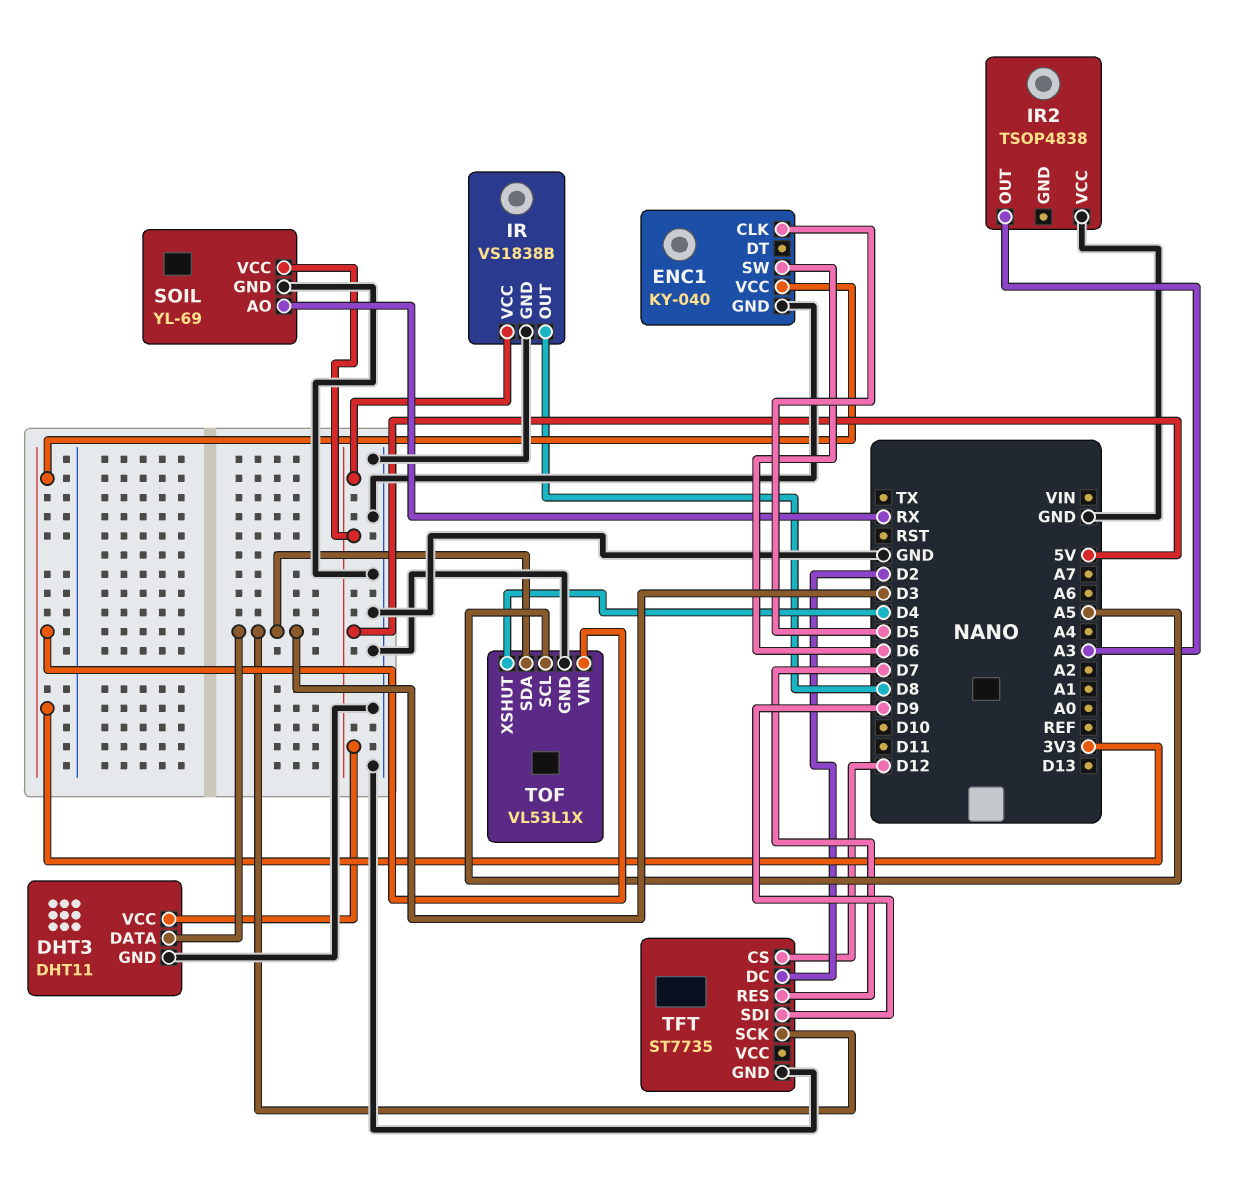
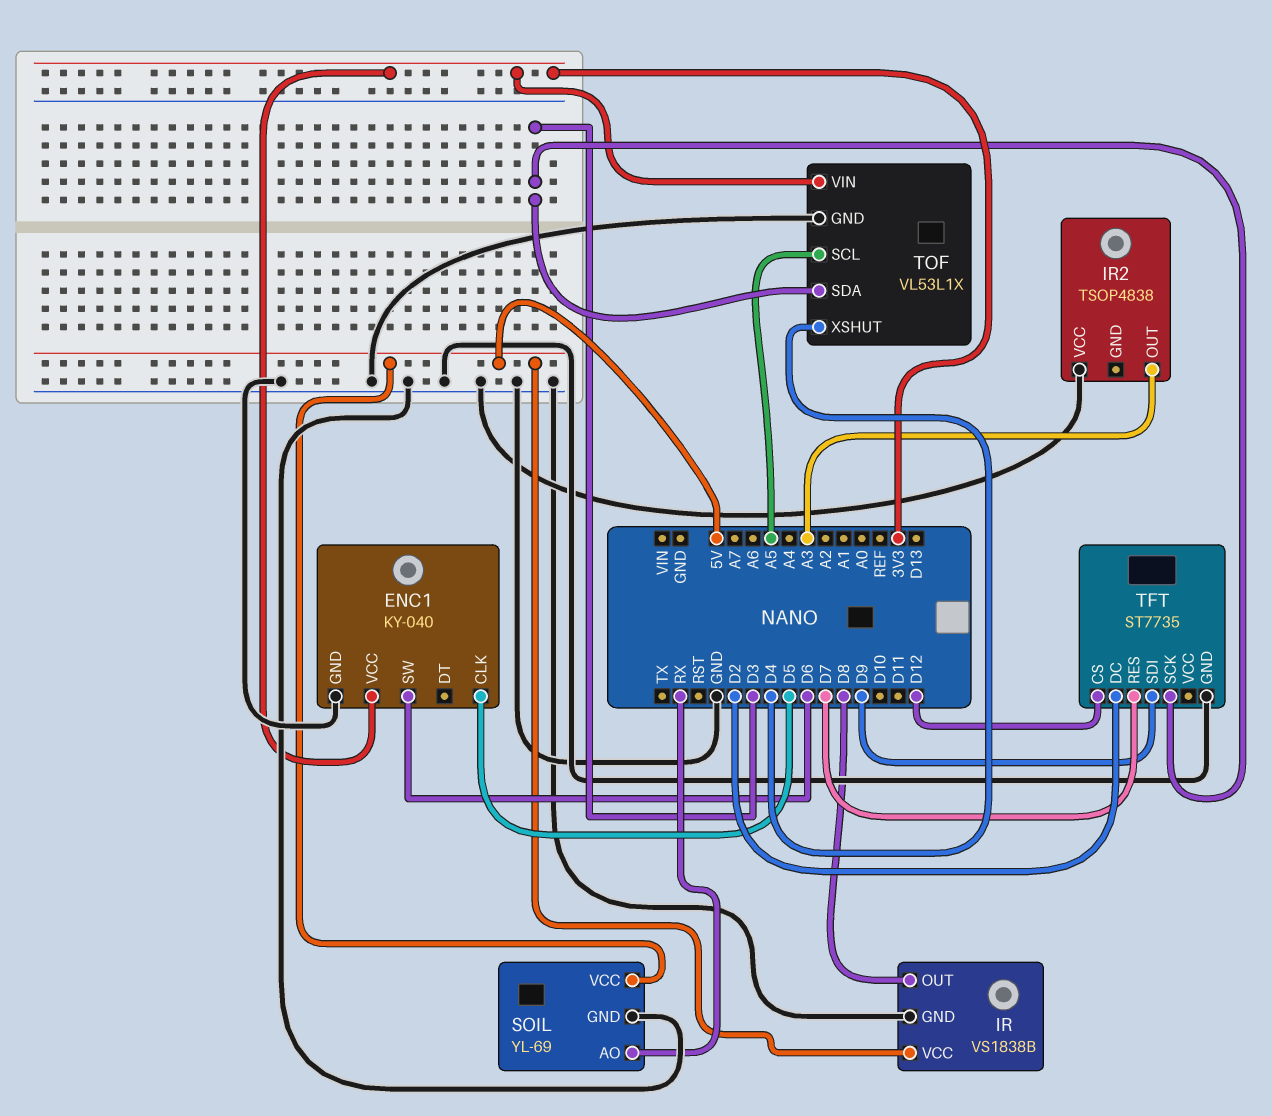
DHT3: DHT11 -> none
DHT3 pin DATA: D3 -> none
DHT3 pin GND: GND -> none
DHT3 pin VCC: 5V -> none

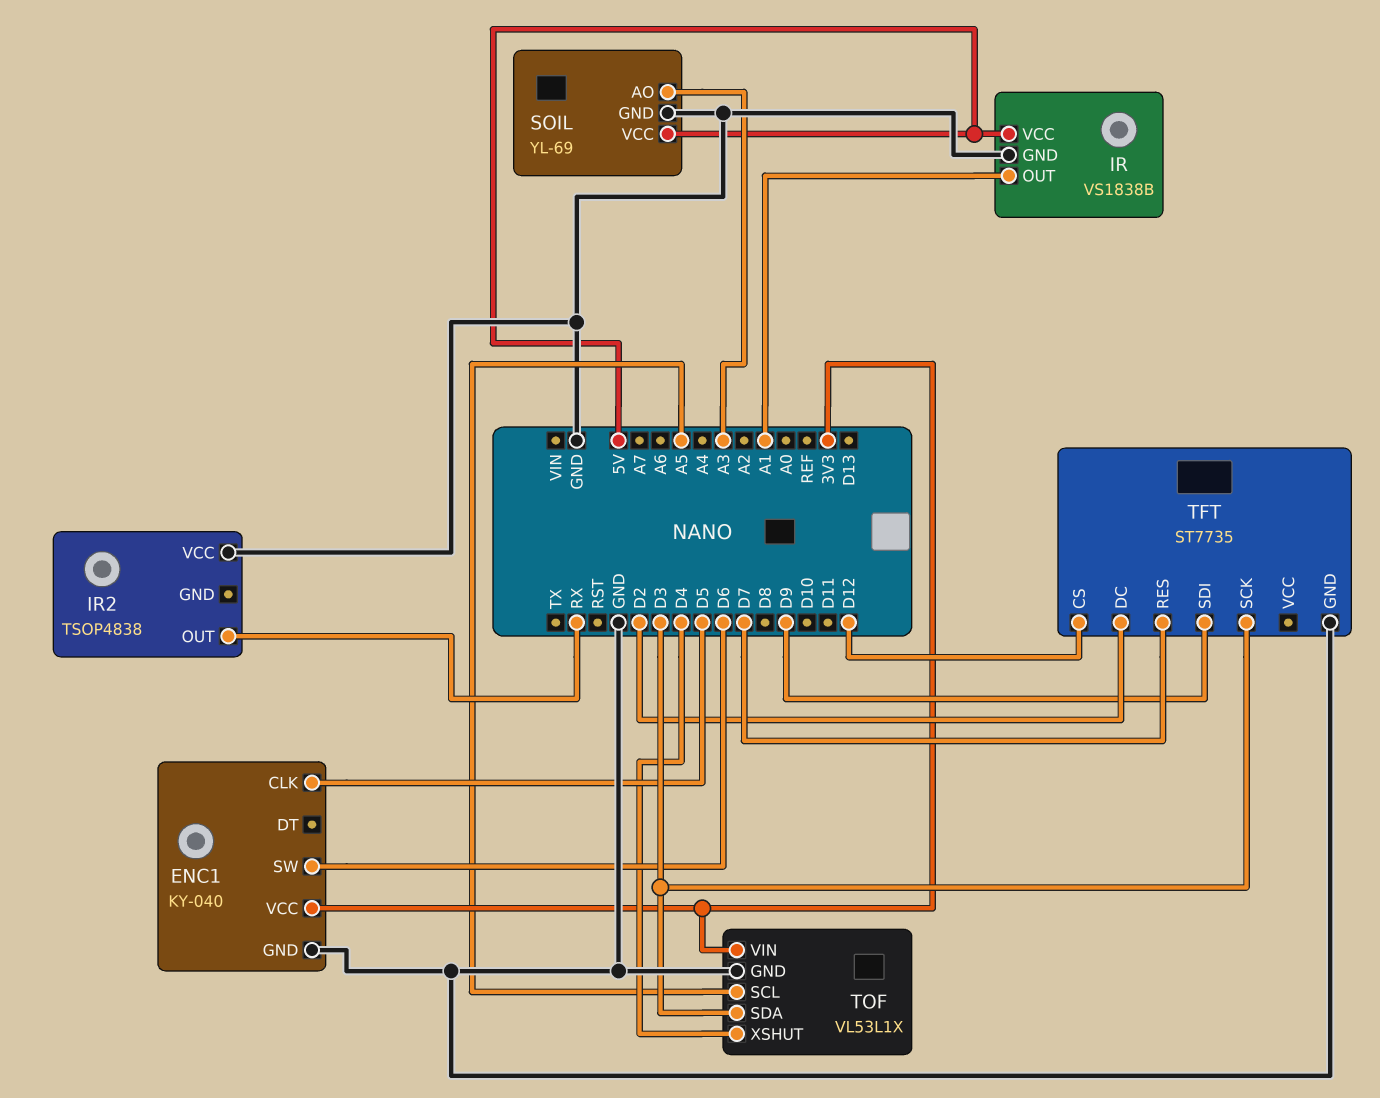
IR pin OUT: D8 -> A1
IR2 pin OUT: A3 -> RX
SOIL pin AO: RX -> A3

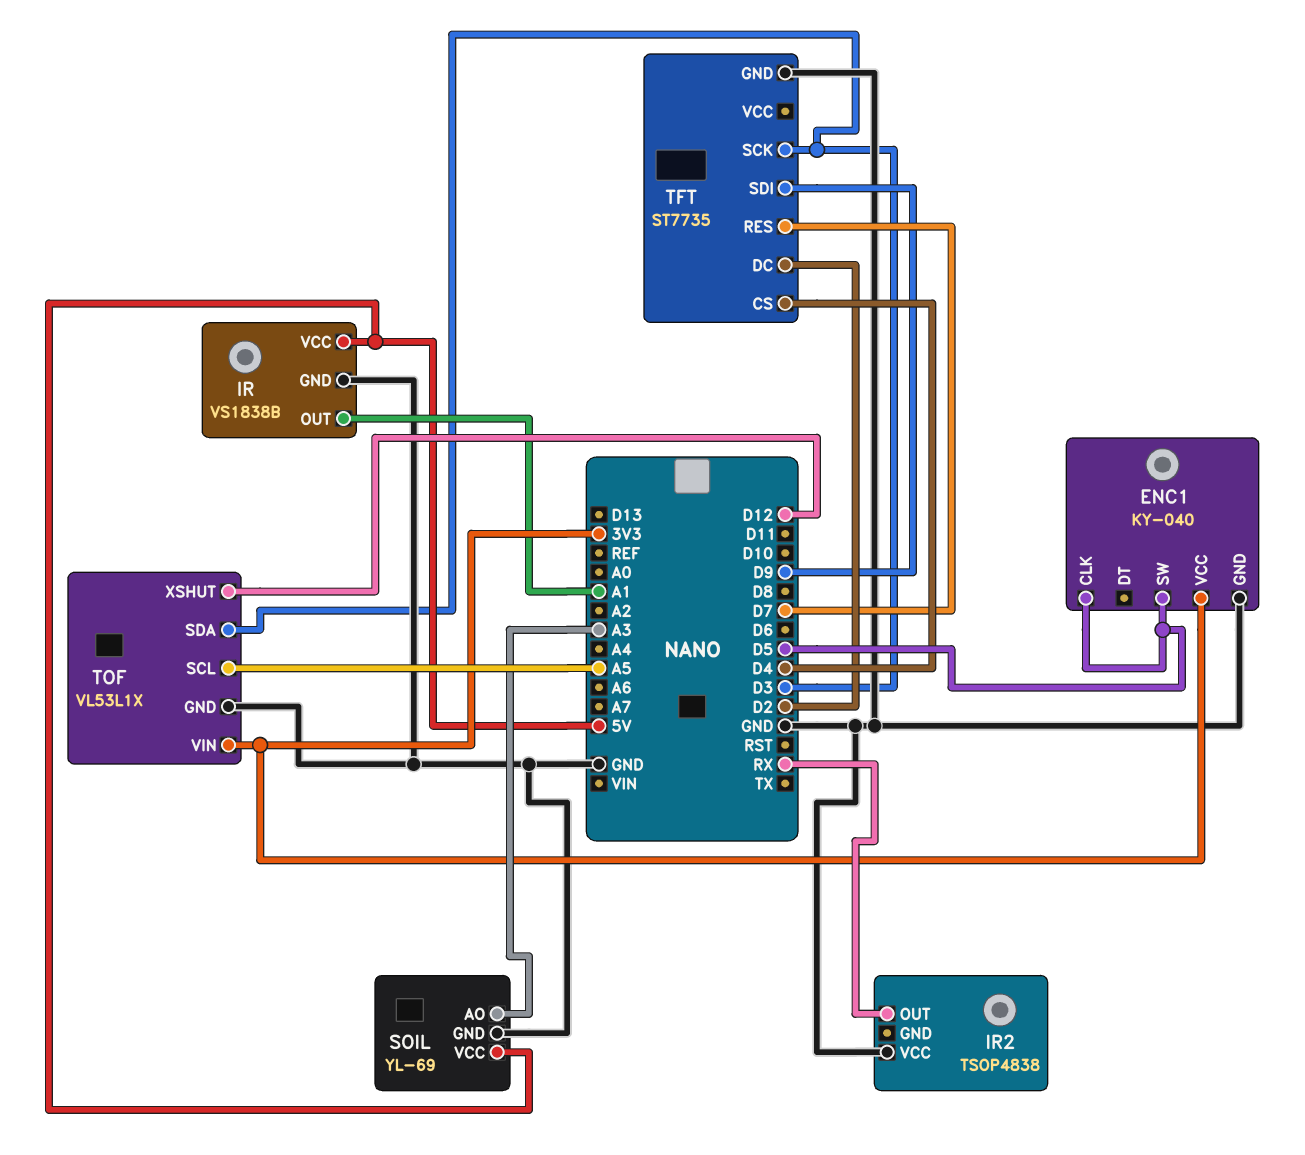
ENC1 pin SW: D6 -> D5
TFT pin CS: D12 -> D4
TOF pin XSHUT: D4 -> D12

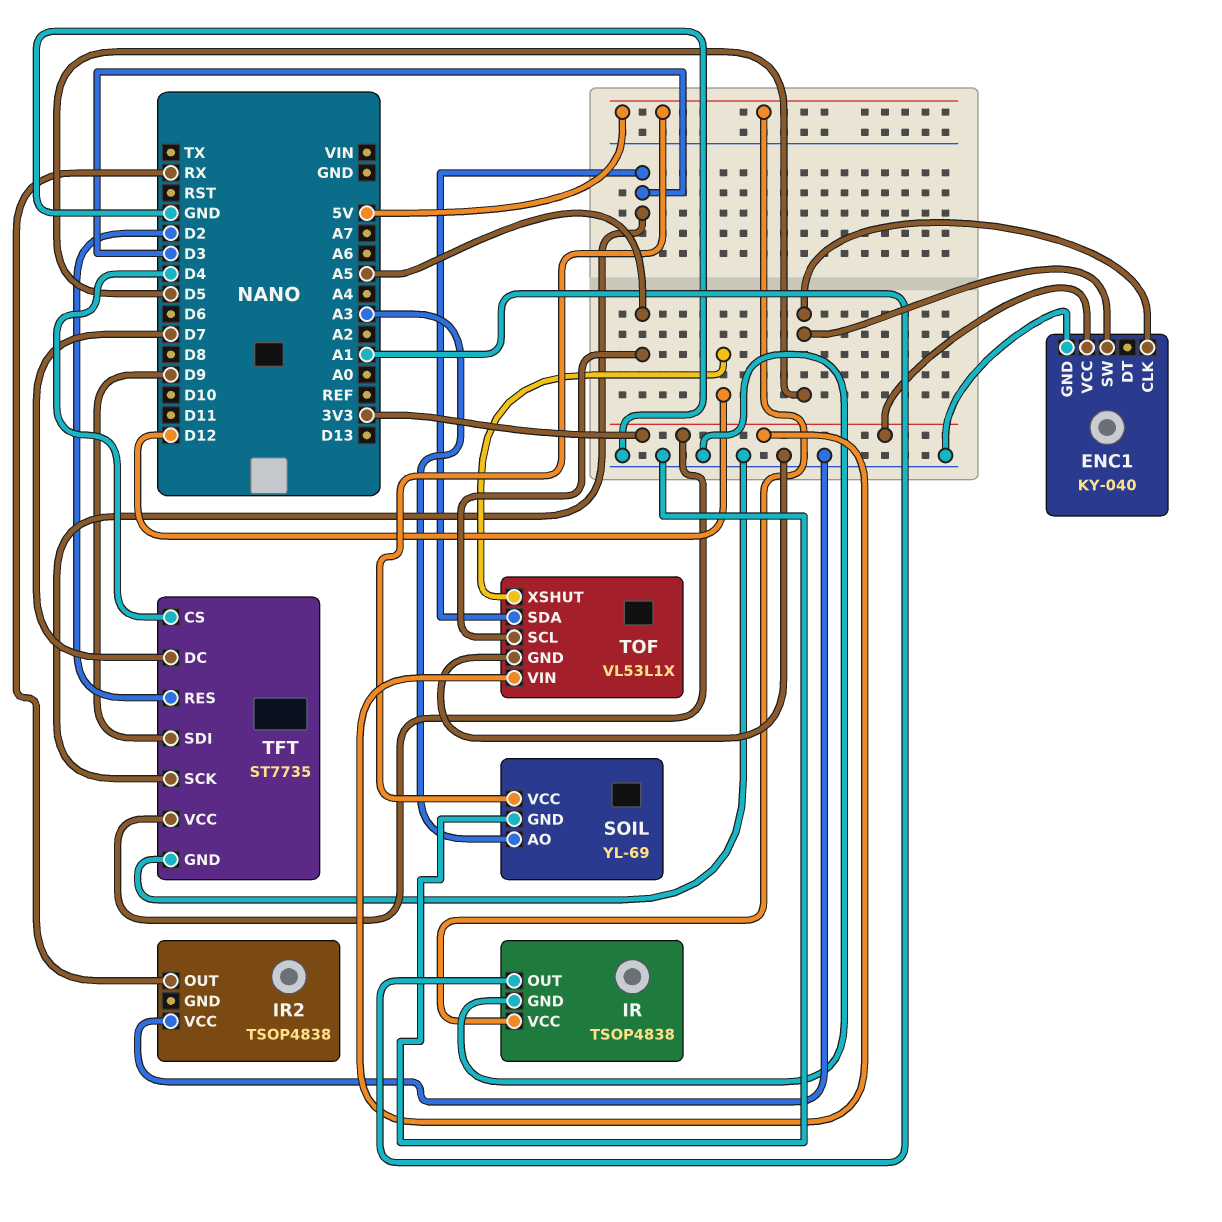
IR: VS1838B -> TSOP4838
TFT pin DC: D2 -> D7
TFT pin RES: D7 -> D2
TFT pin VCC: none -> 3V3

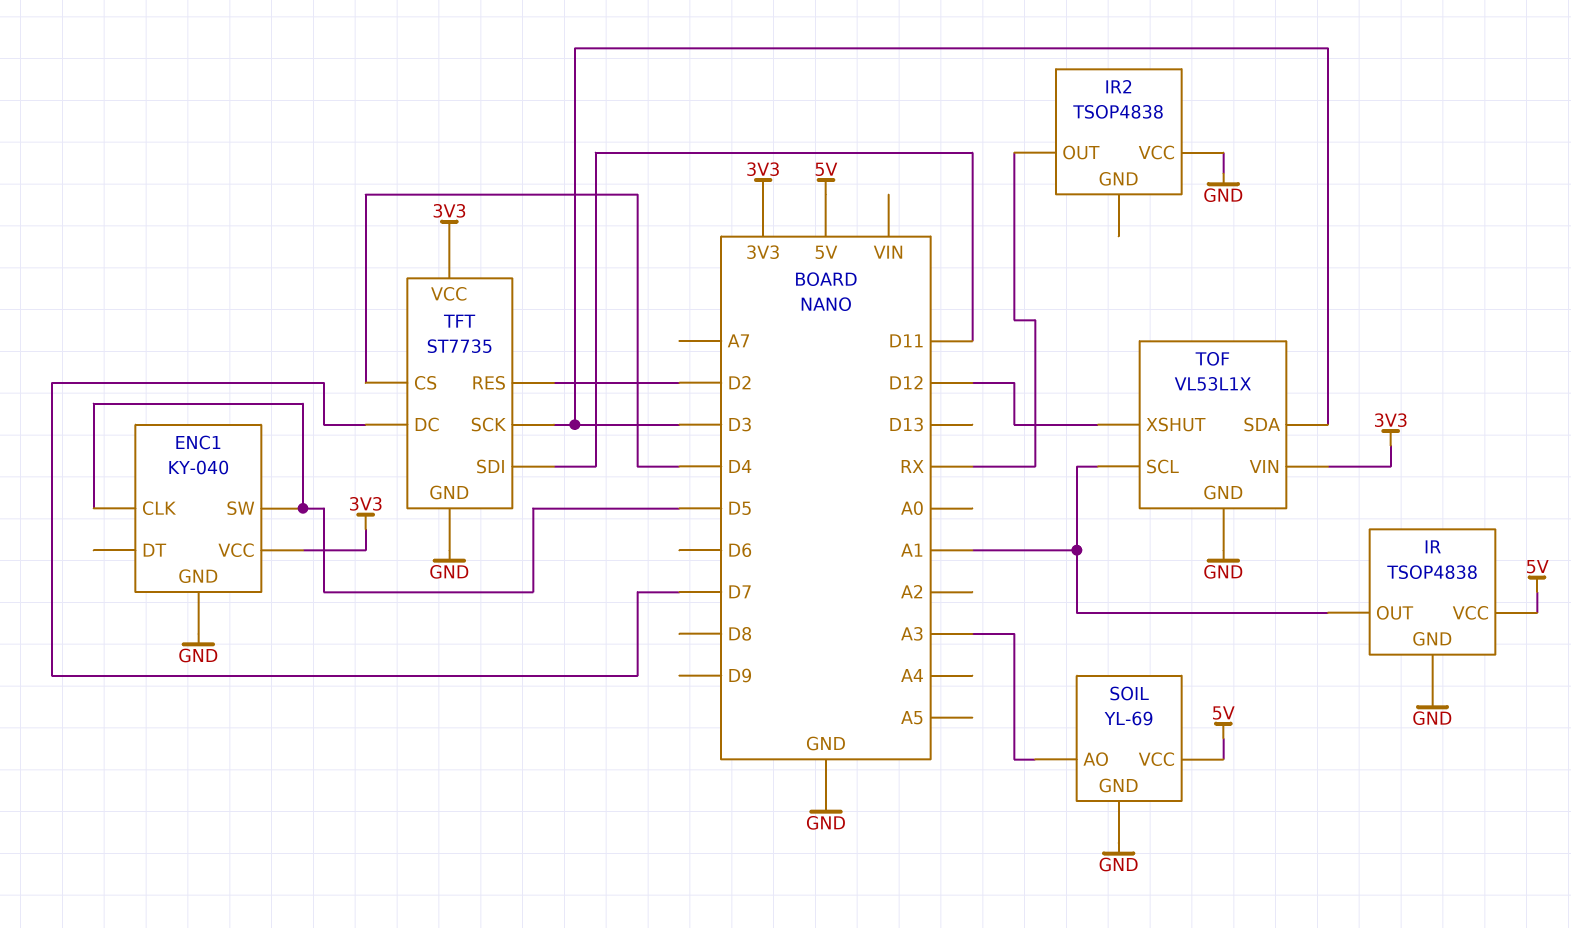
TFT pin SDI: D9 -> D11
TOF pin SCL: A5 -> A1

